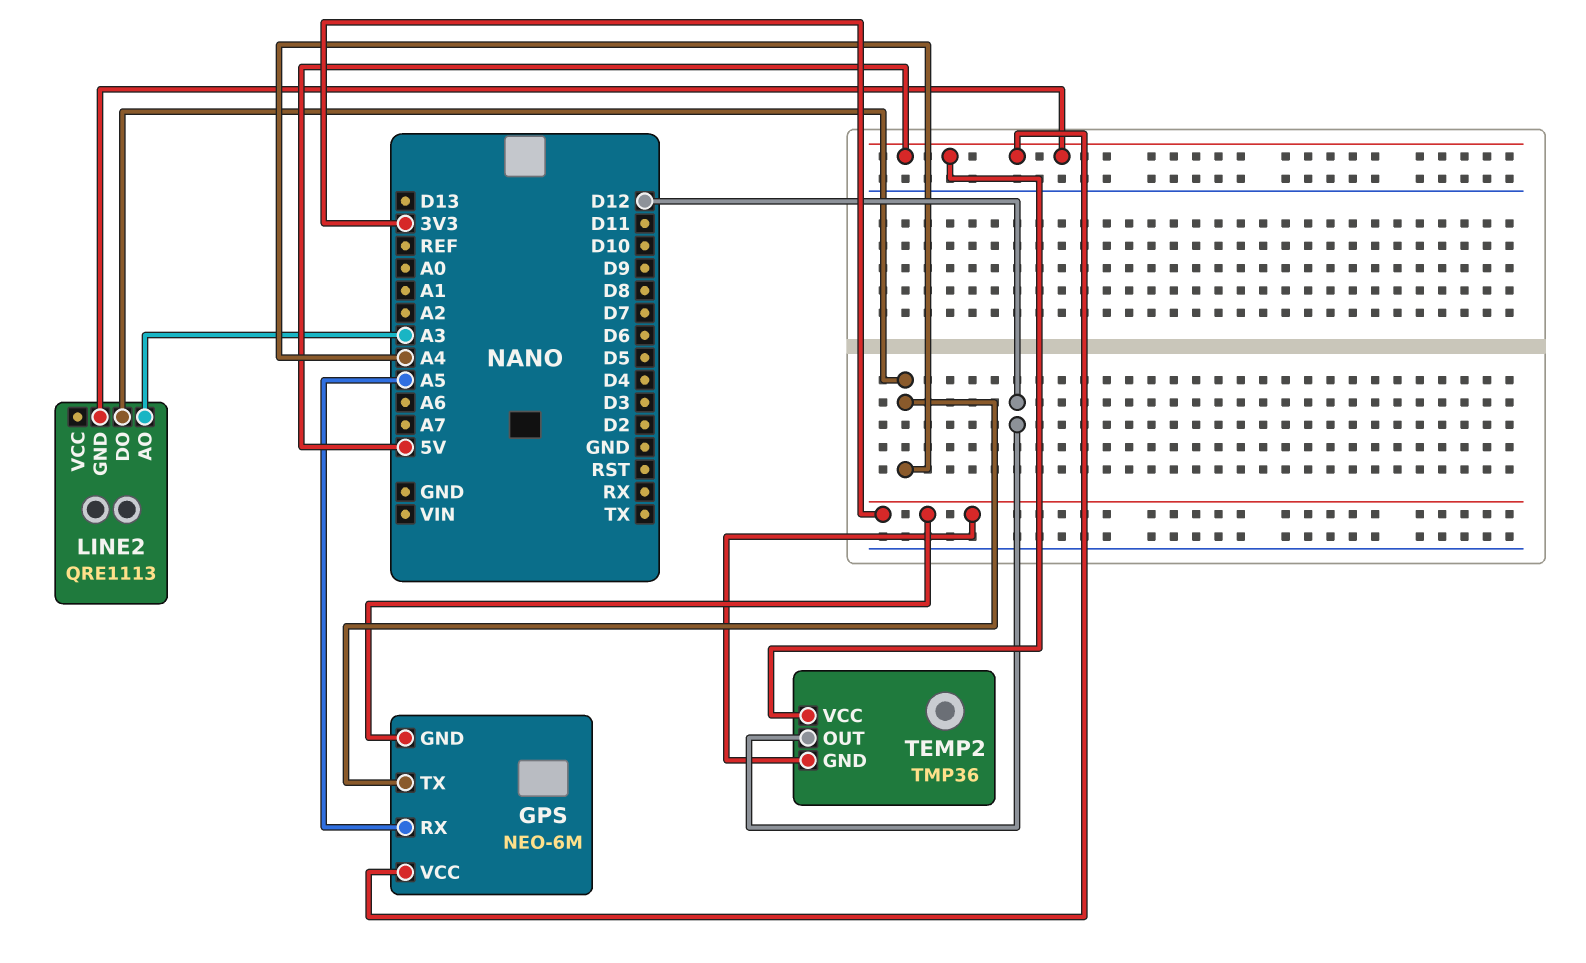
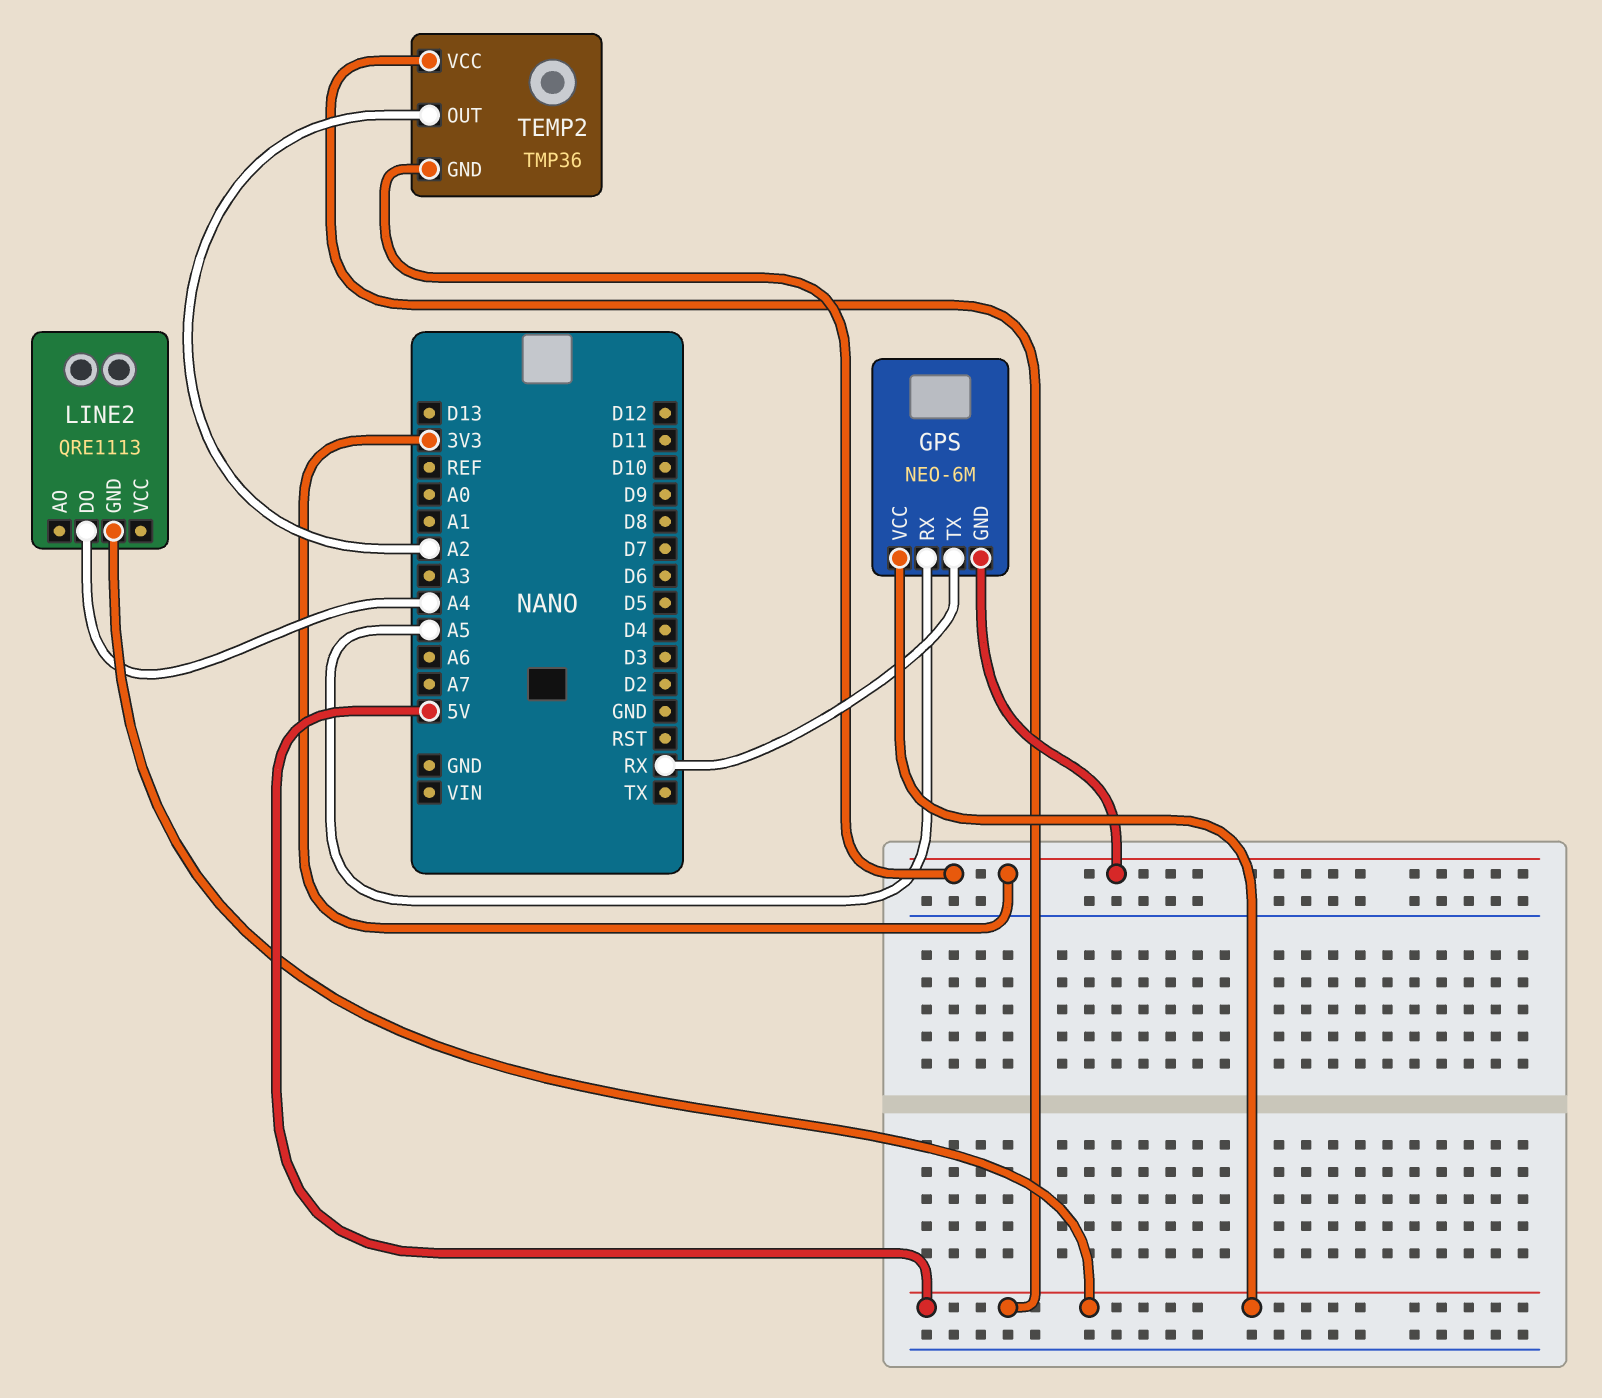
GPS pin TX: A4 -> RX
LINE2 pin AO: A3 -> none
TEMP2 pin OUT: D12 -> A2

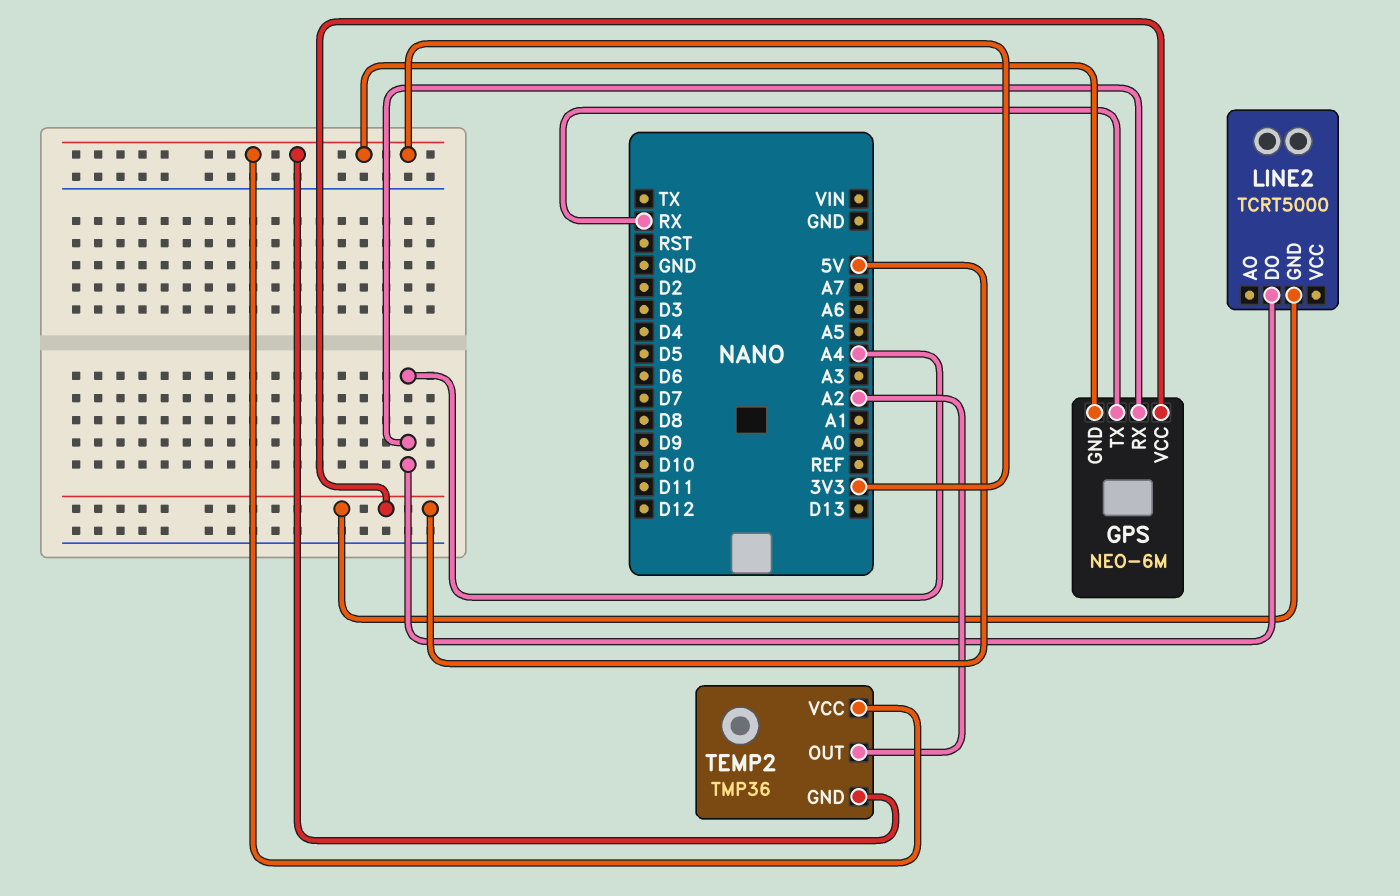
GPS pin RX: A5 -> A4
LINE2: QRE1113 -> TCRT5000
TEMP2 pin VCC: 5V -> 3V3

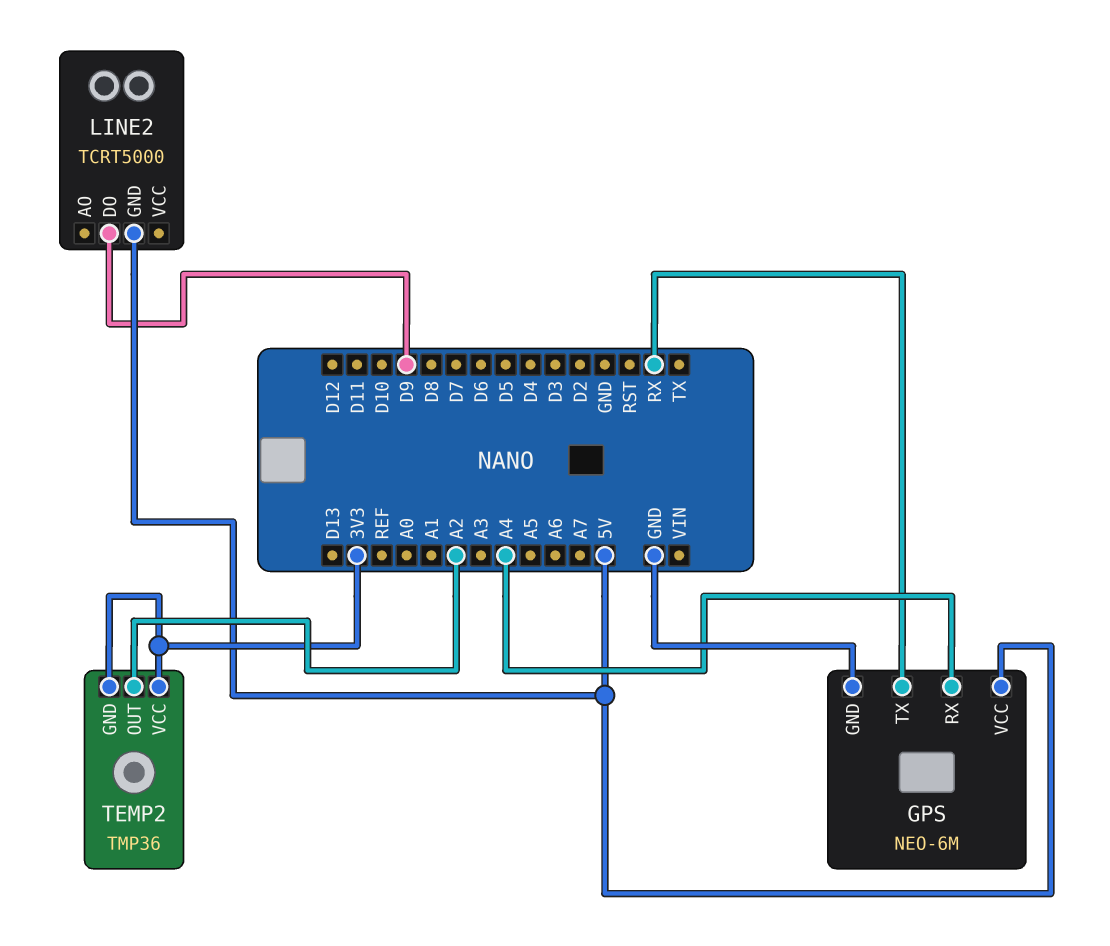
GPS pin GND: 3V3 -> GND
LINE2 pin DO: A4 -> D9

